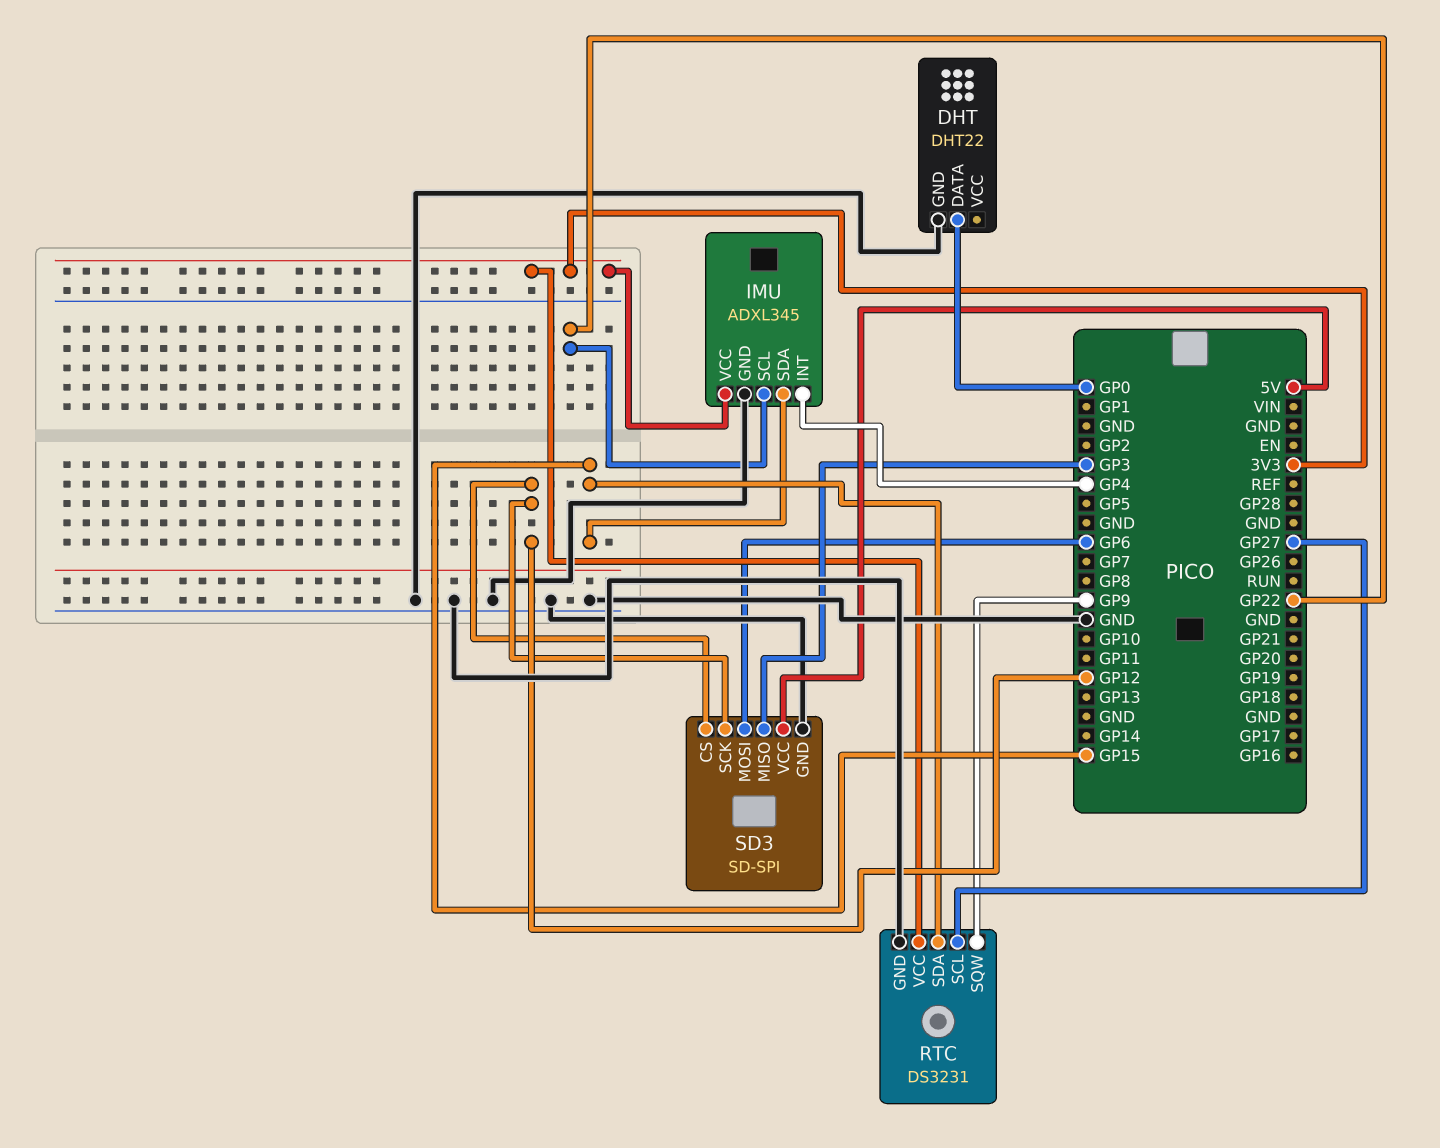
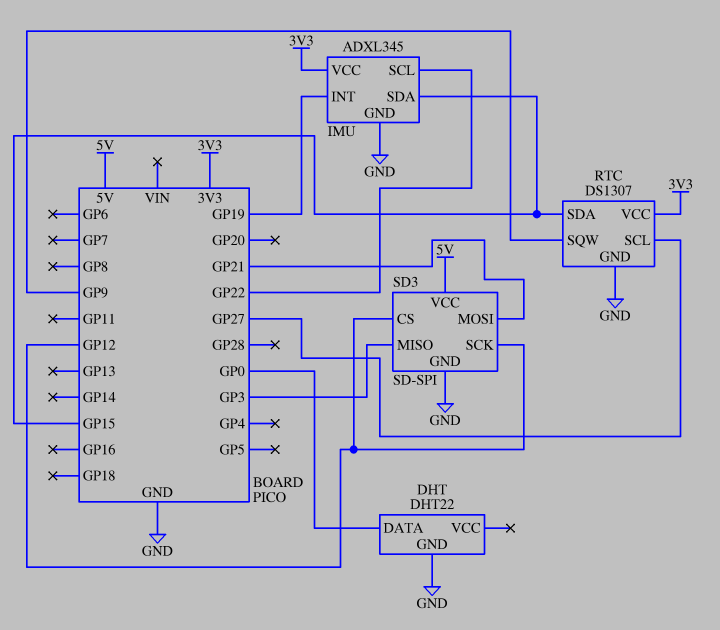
IMU pin INT: GP4 -> GP19
RTC: DS3231 -> DS1307
SD3 pin MOSI: GP6 -> GP21

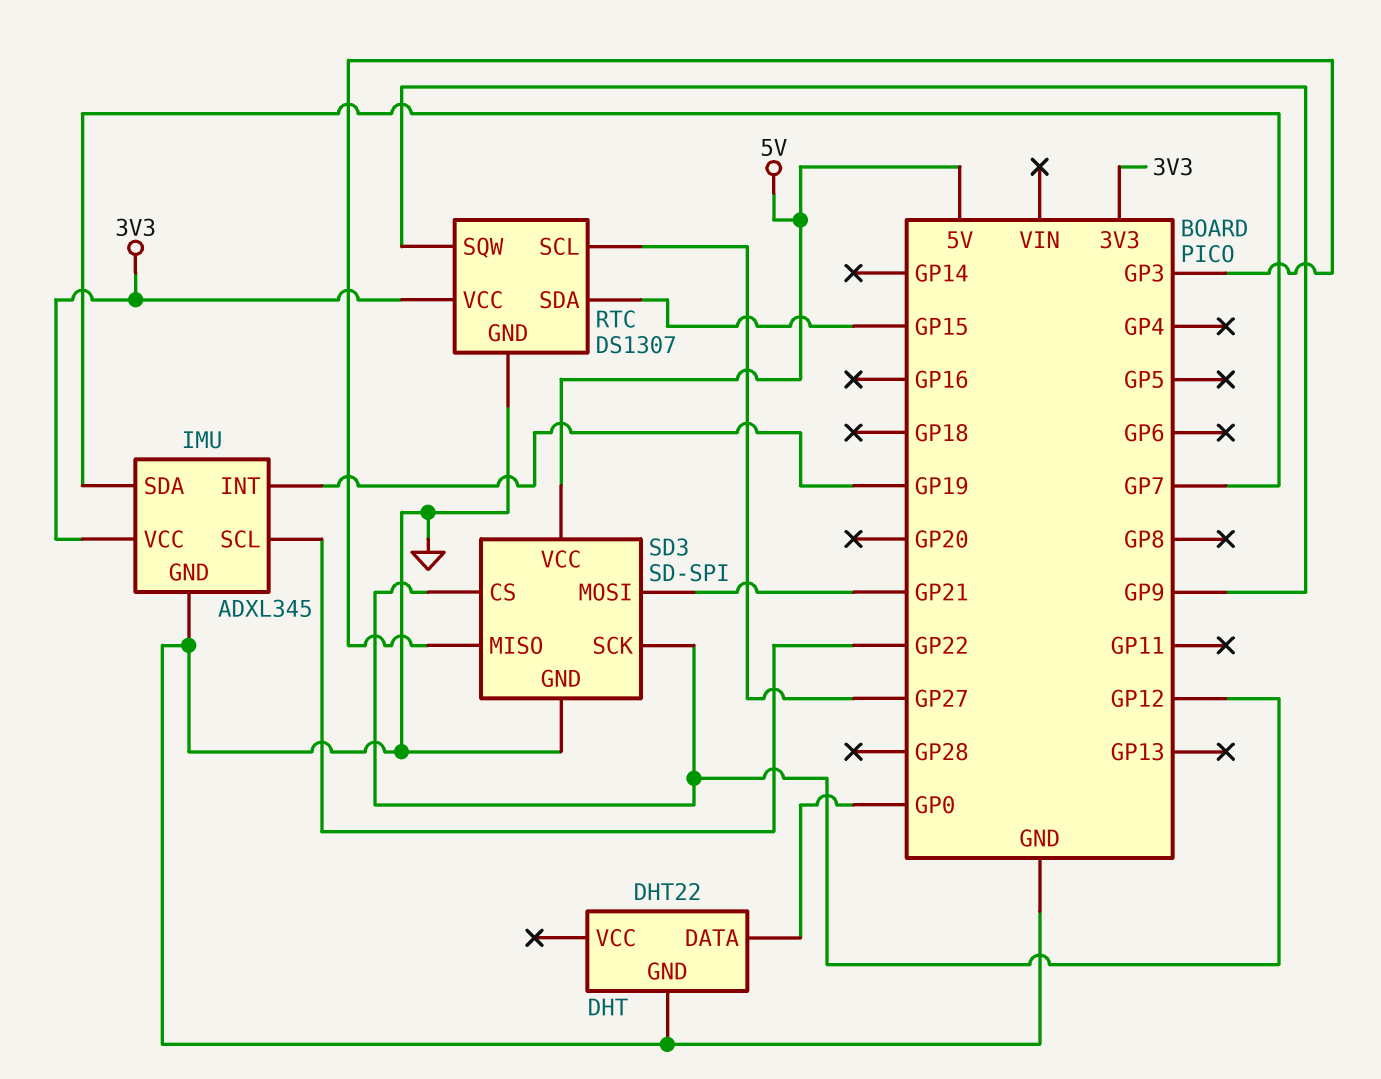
IMU pin SDA: GP15 -> GP7

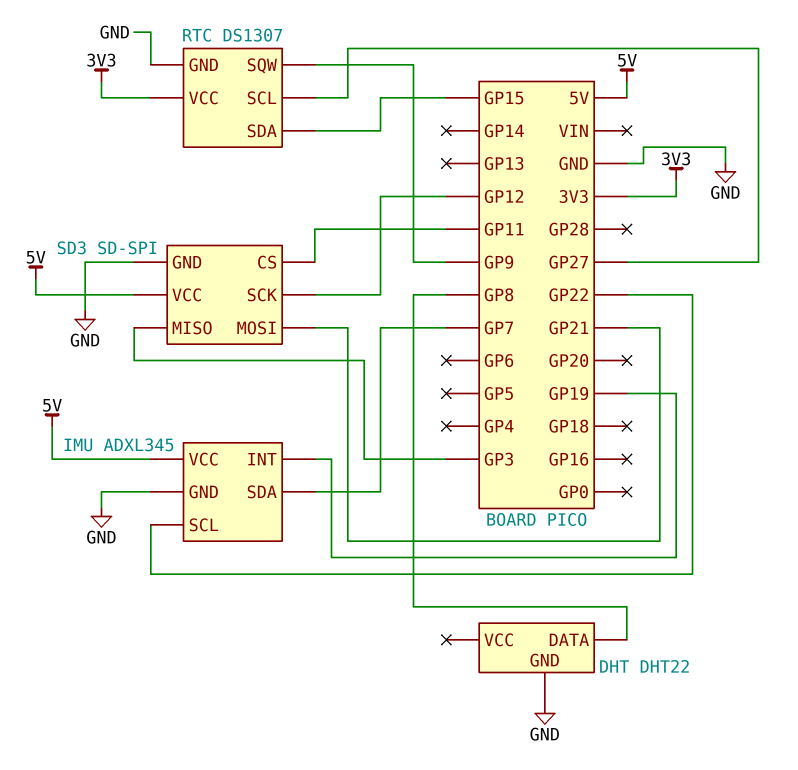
DHT pin DATA: GP0 -> GP8
IMU pin VCC: 3V3 -> 5V
SD3 pin CS: GP12 -> GP11

